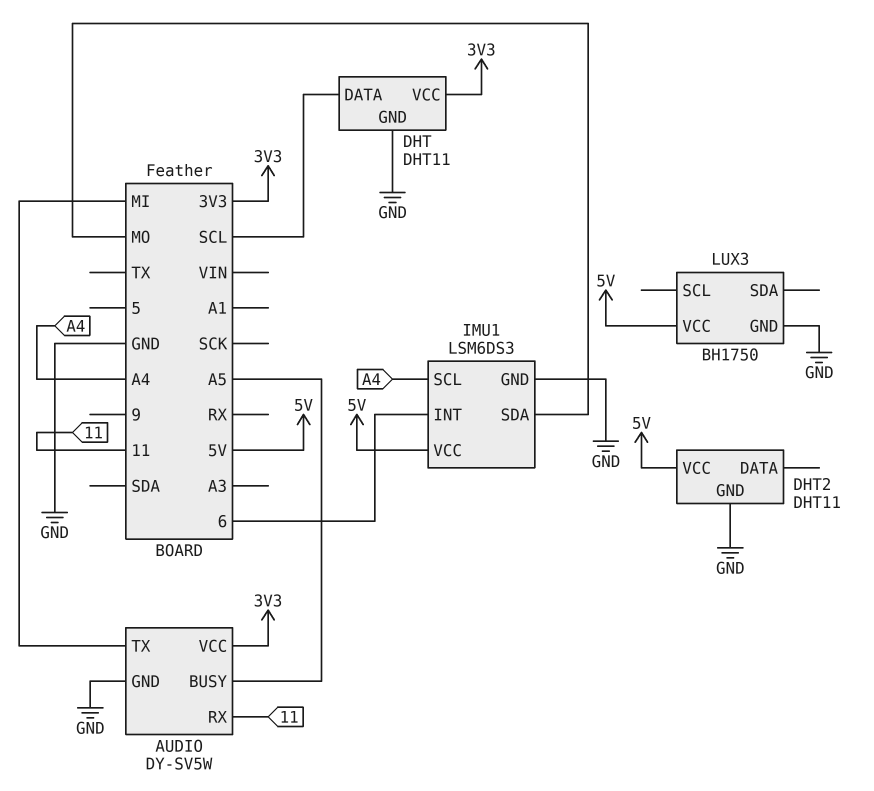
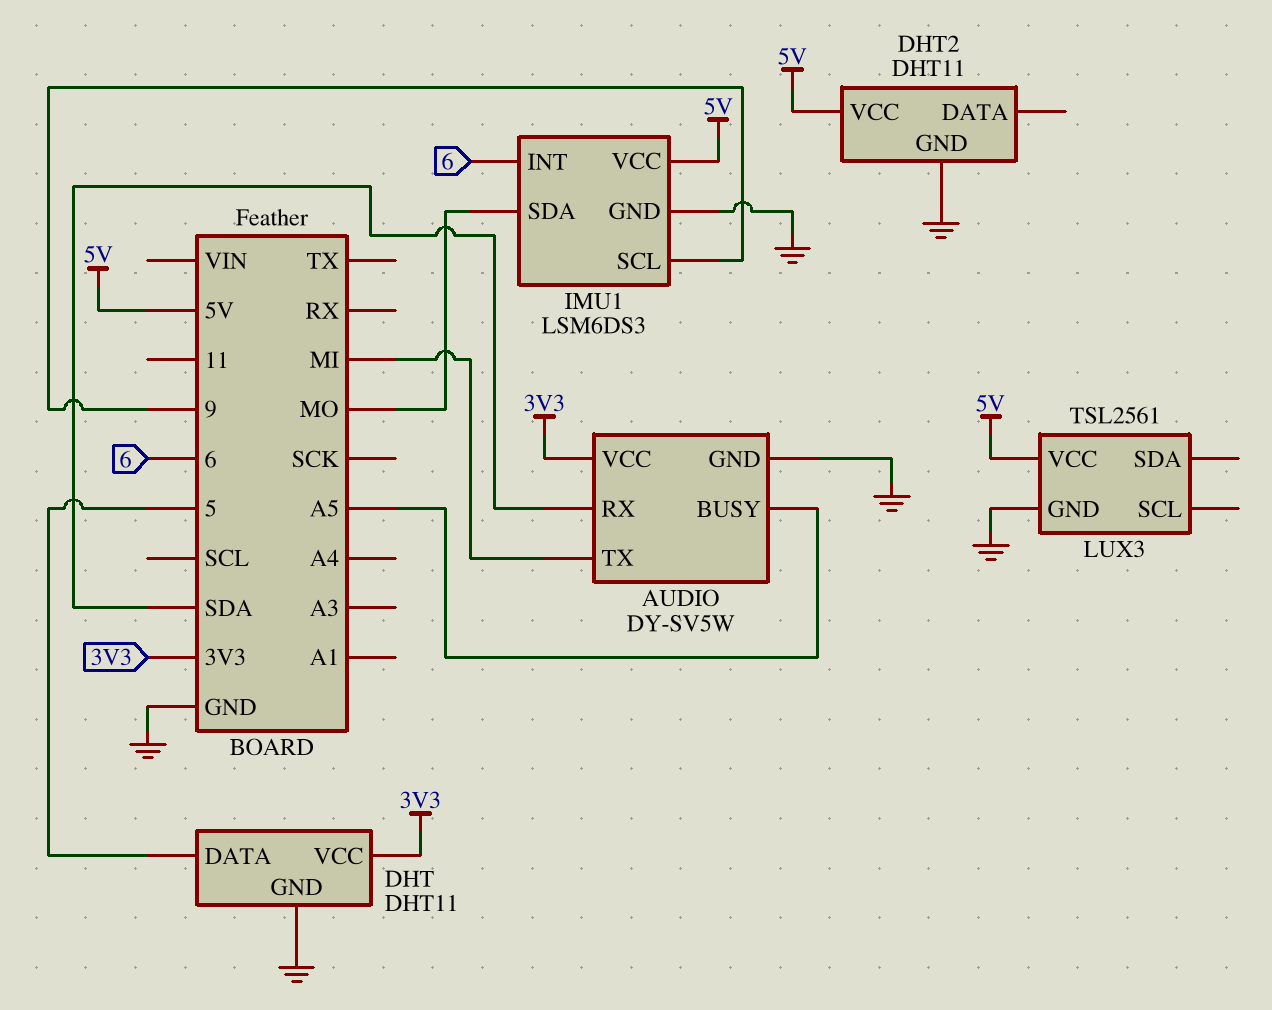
AUDIO pin RX: 11 -> SDA
DHT pin DATA: SCL -> 5
IMU1 pin SCL: A4 -> 9
LUX3: BH1750 -> TSL2561

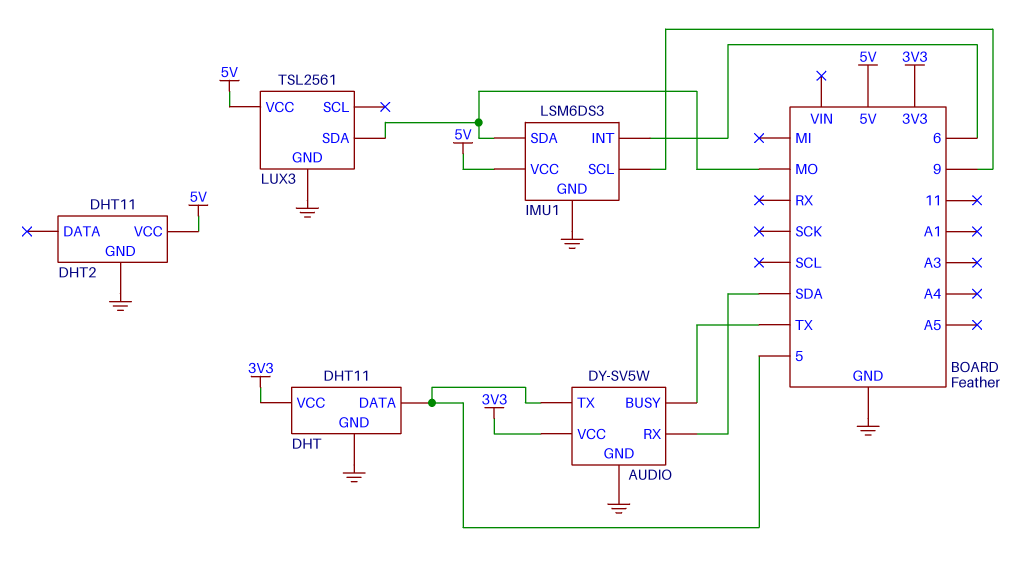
AUDIO pin BUSY: A5 -> TX
AUDIO pin TX: MI -> 5
LUX3 pin SDA: none -> MO

